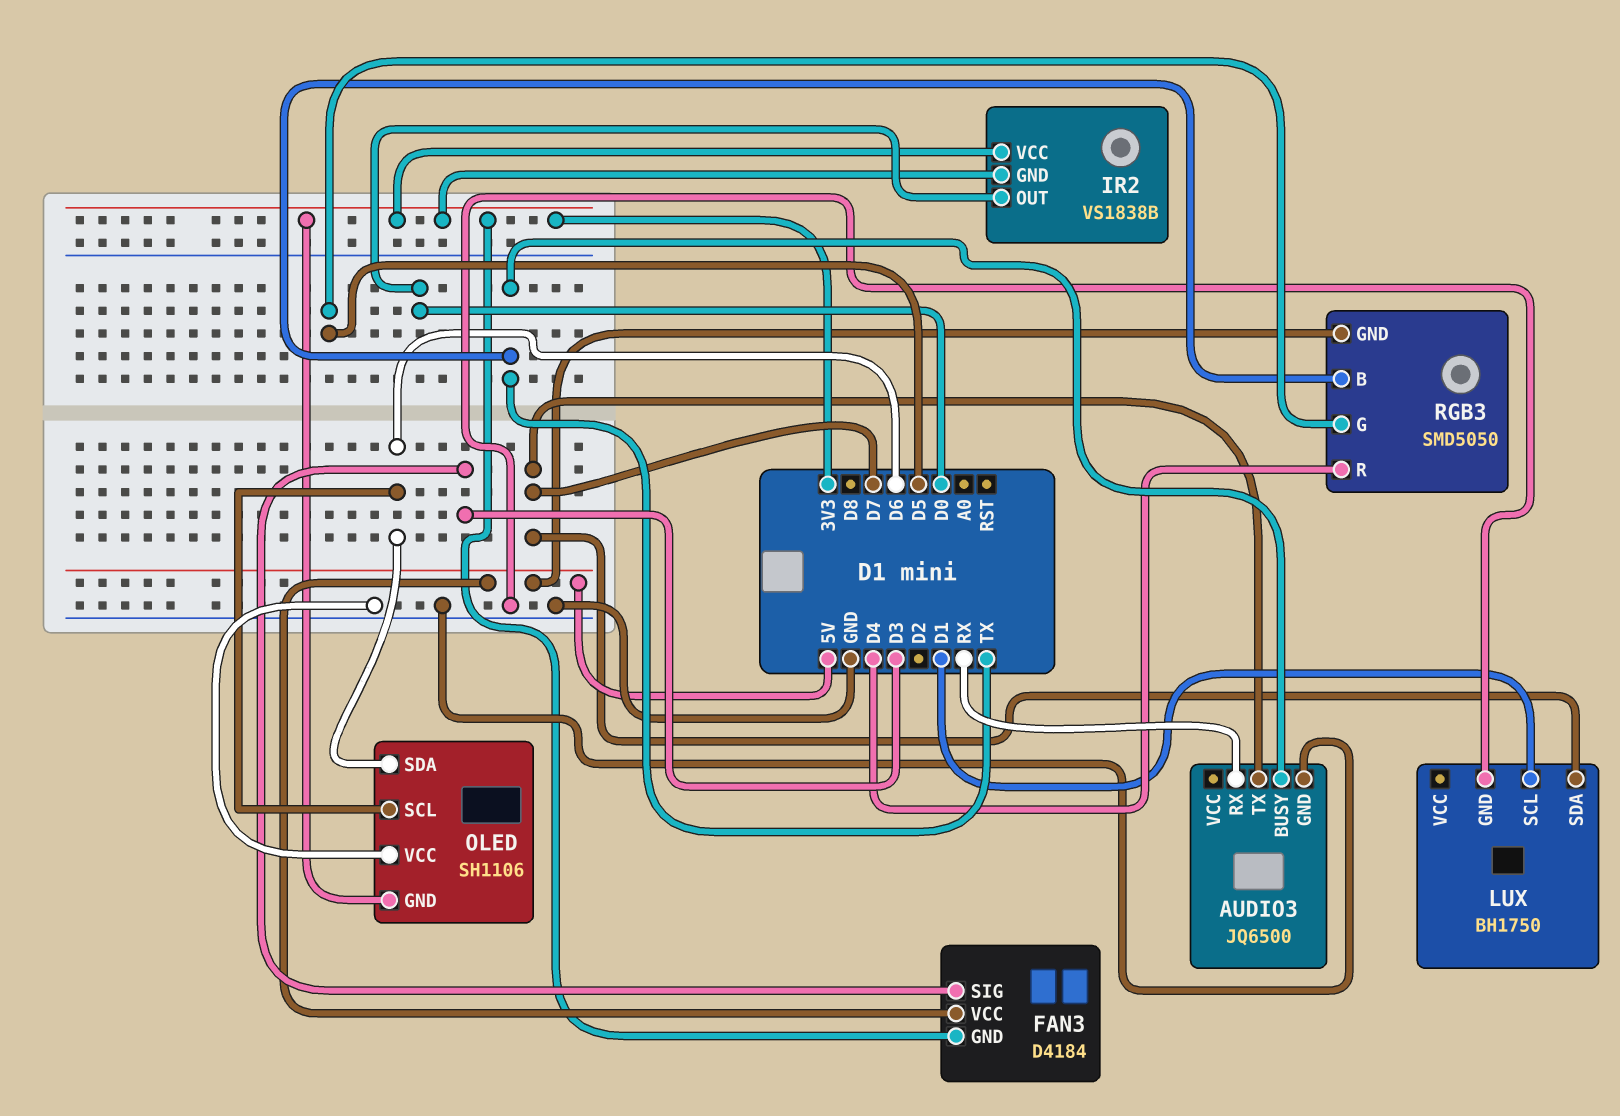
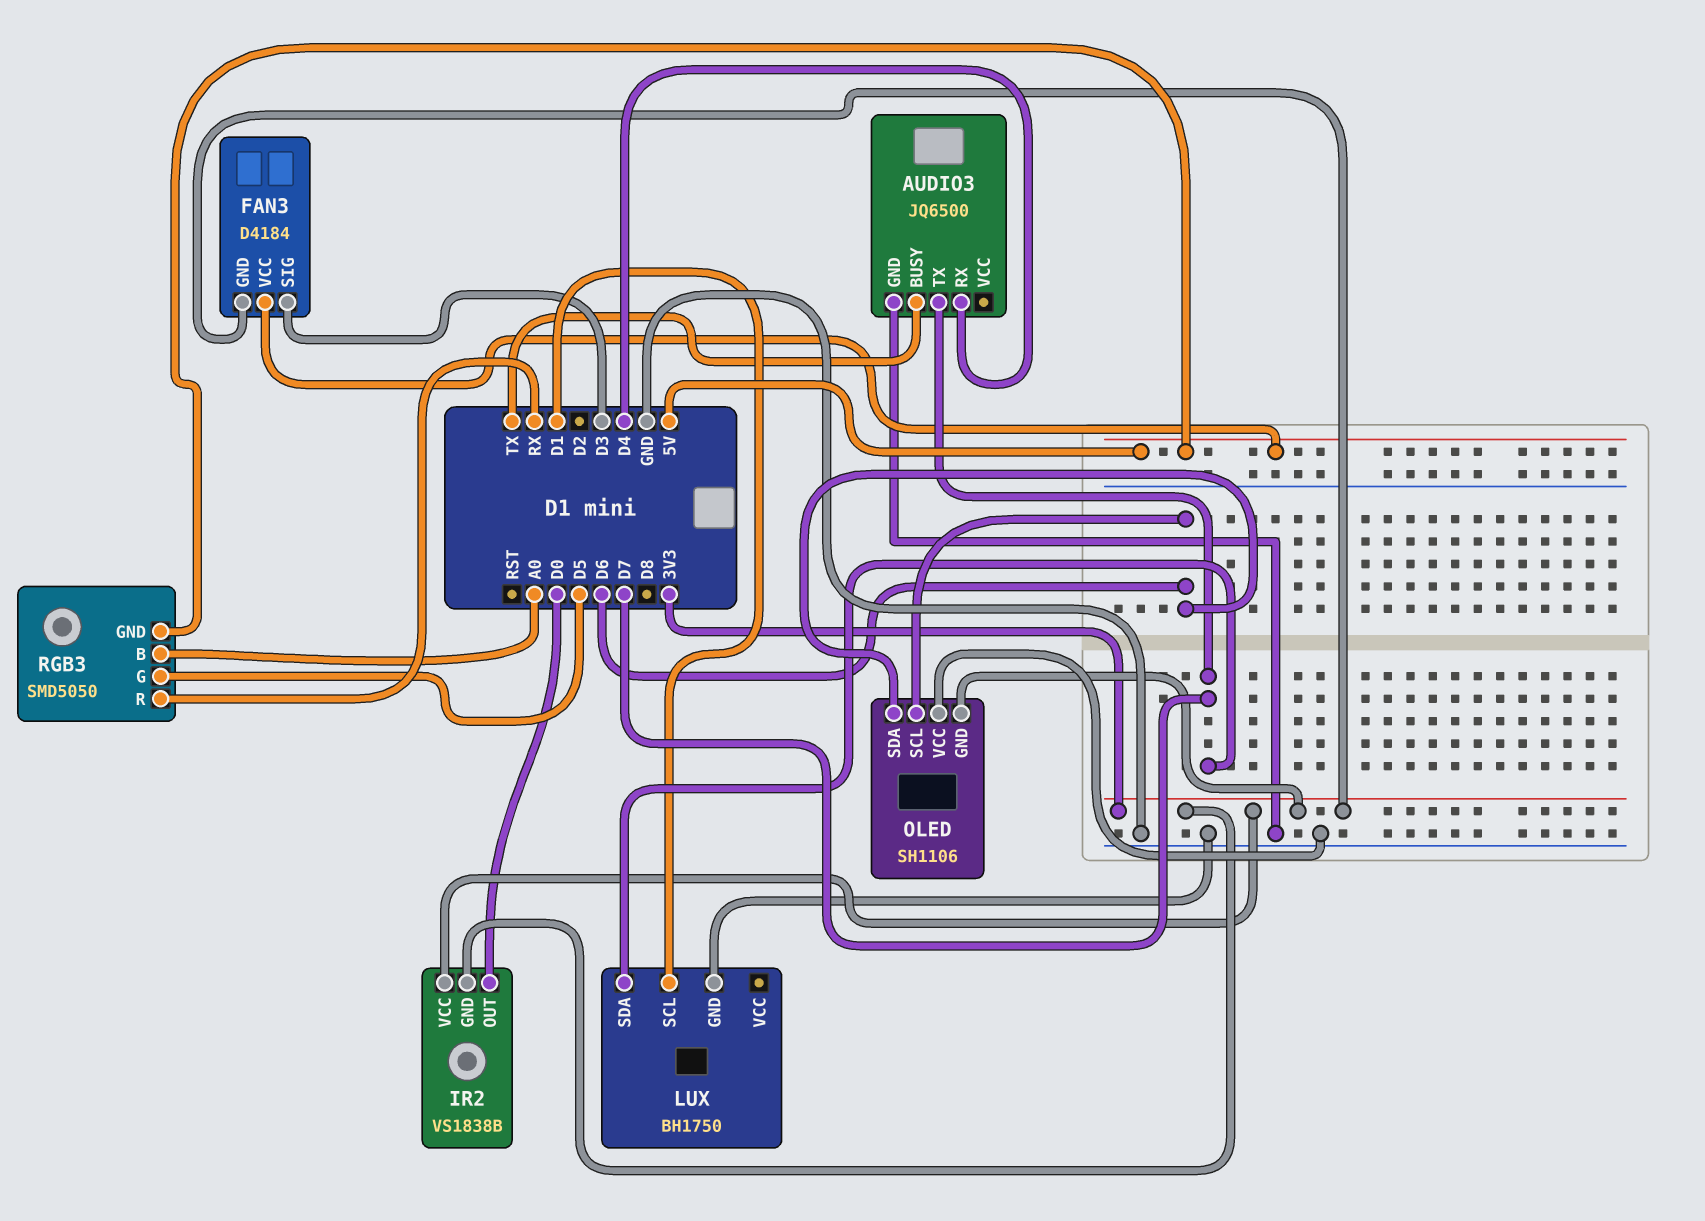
AUDIO3 pin RX: RX -> D4
RGB3 pin B: TX -> A0
RGB3 pin R: D4 -> RX

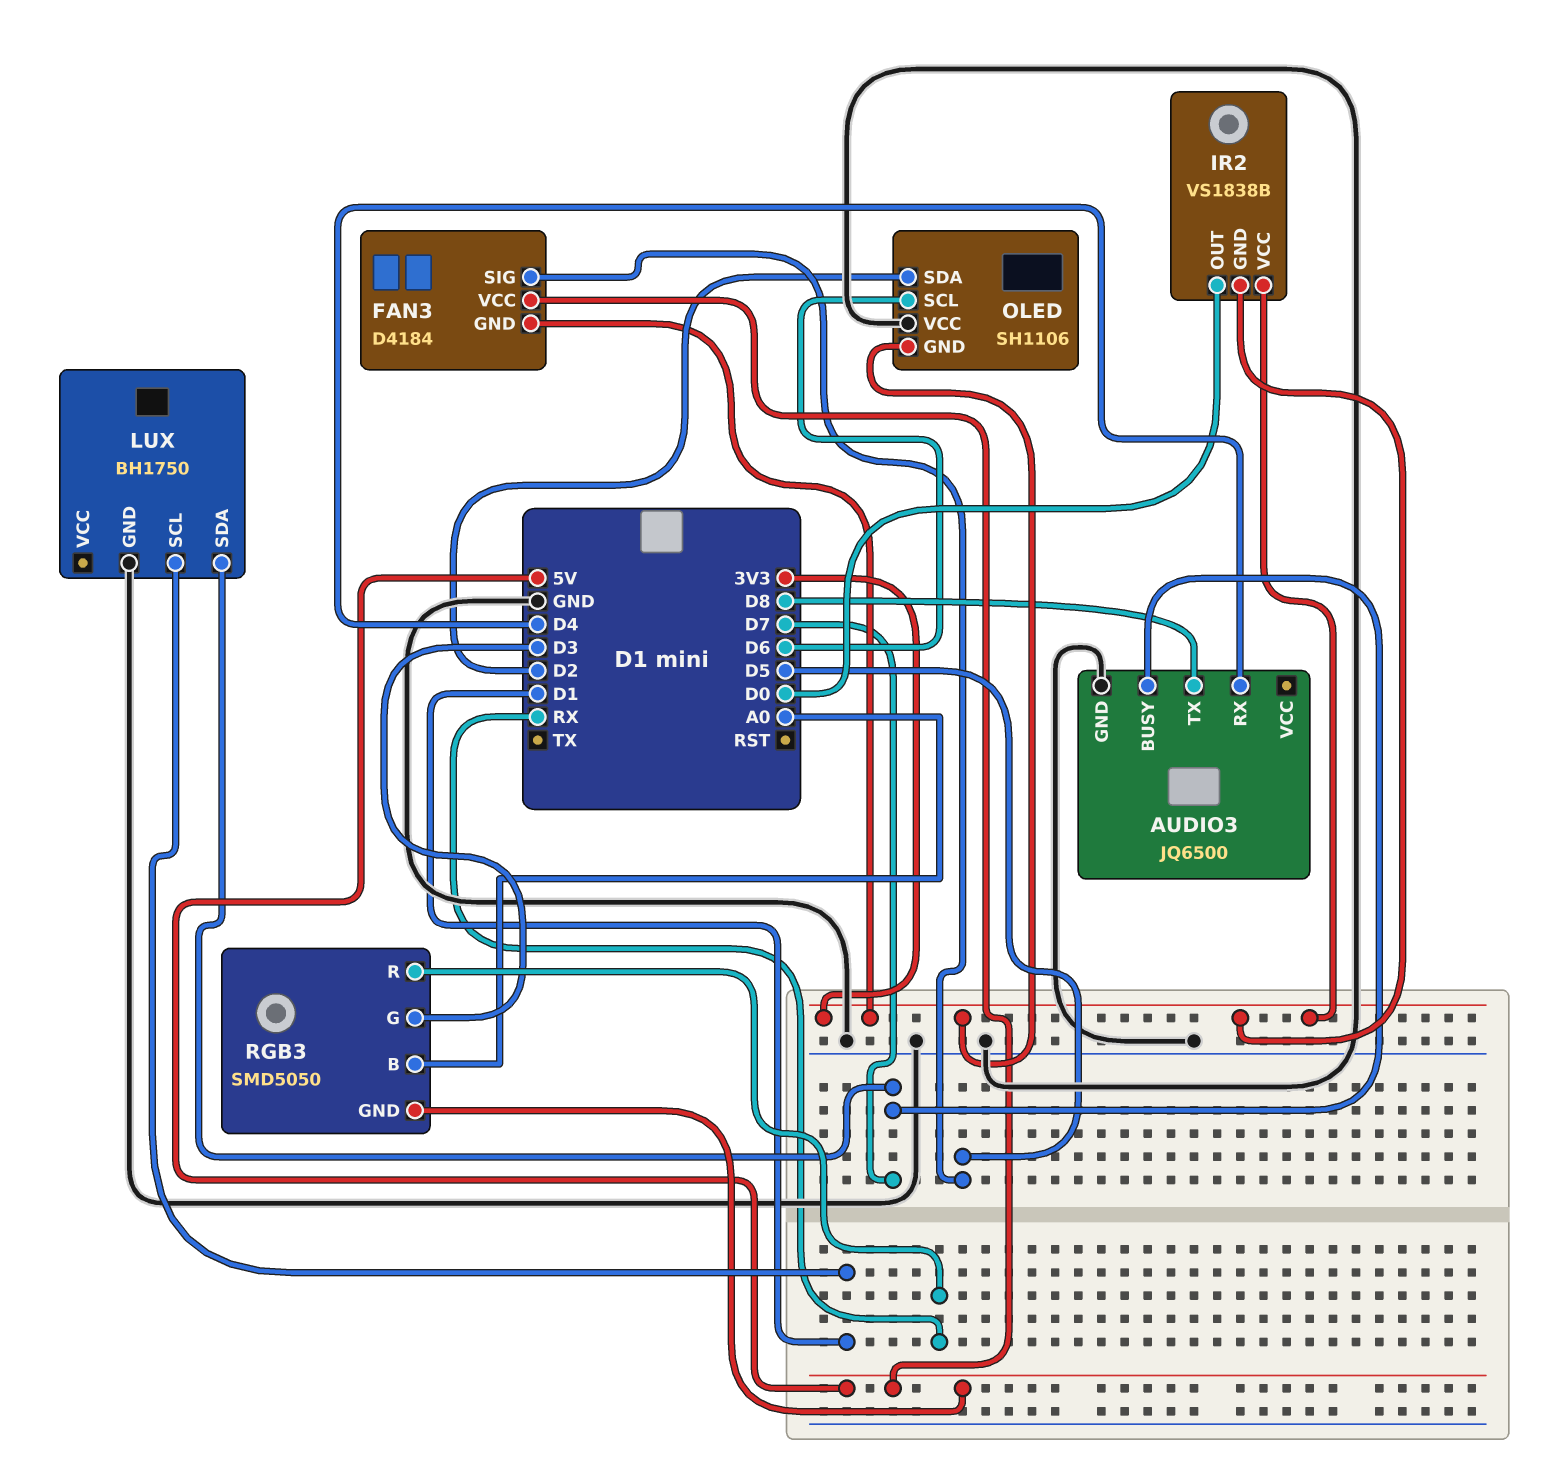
AUDIO3 pin BUSY: TX -> D7
AUDIO3 pin TX: D7 -> D8
FAN3 pin SIG: D3 -> D5
OLED pin SDA: D6 -> D2
RGB3 pin G: D5 -> D3

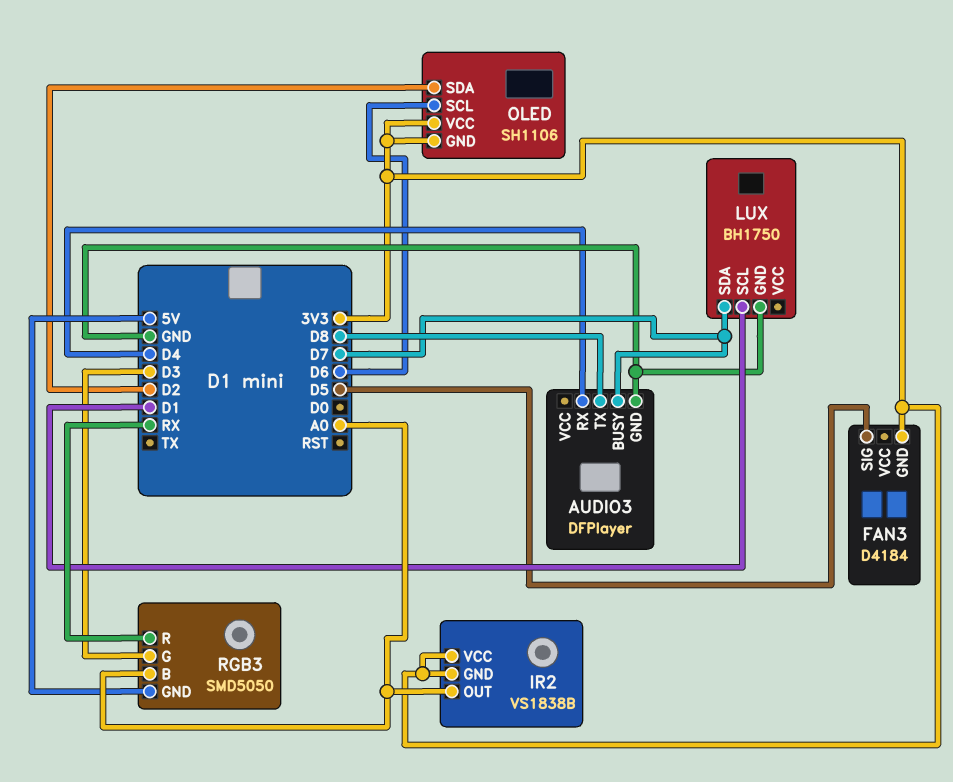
AUDIO3: JQ6500 -> DFPlayer
FAN3 pin VCC: 5V -> none
IR2 pin OUT: D0 -> A0
OLED pin VCC: GND -> 3V3

